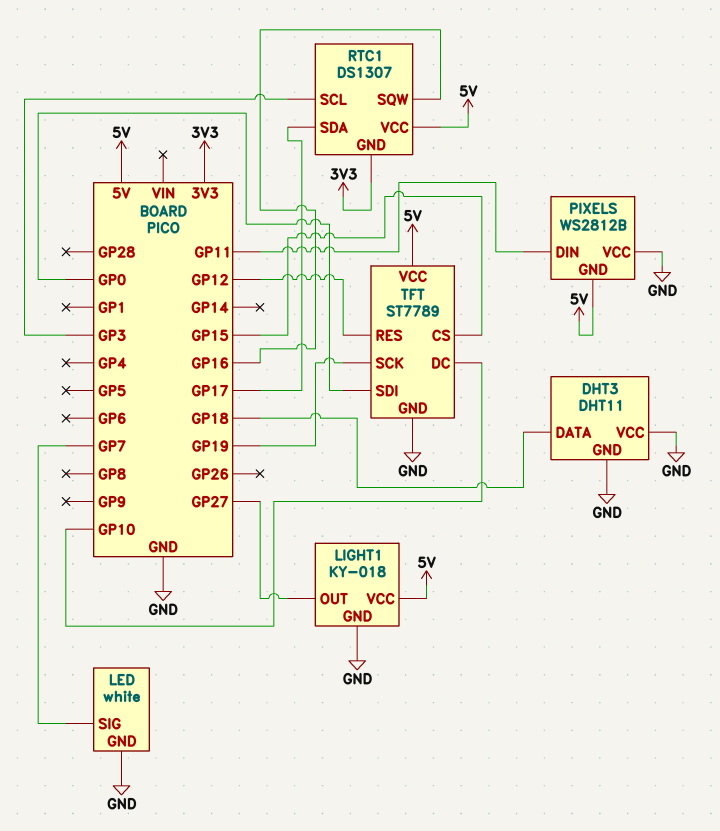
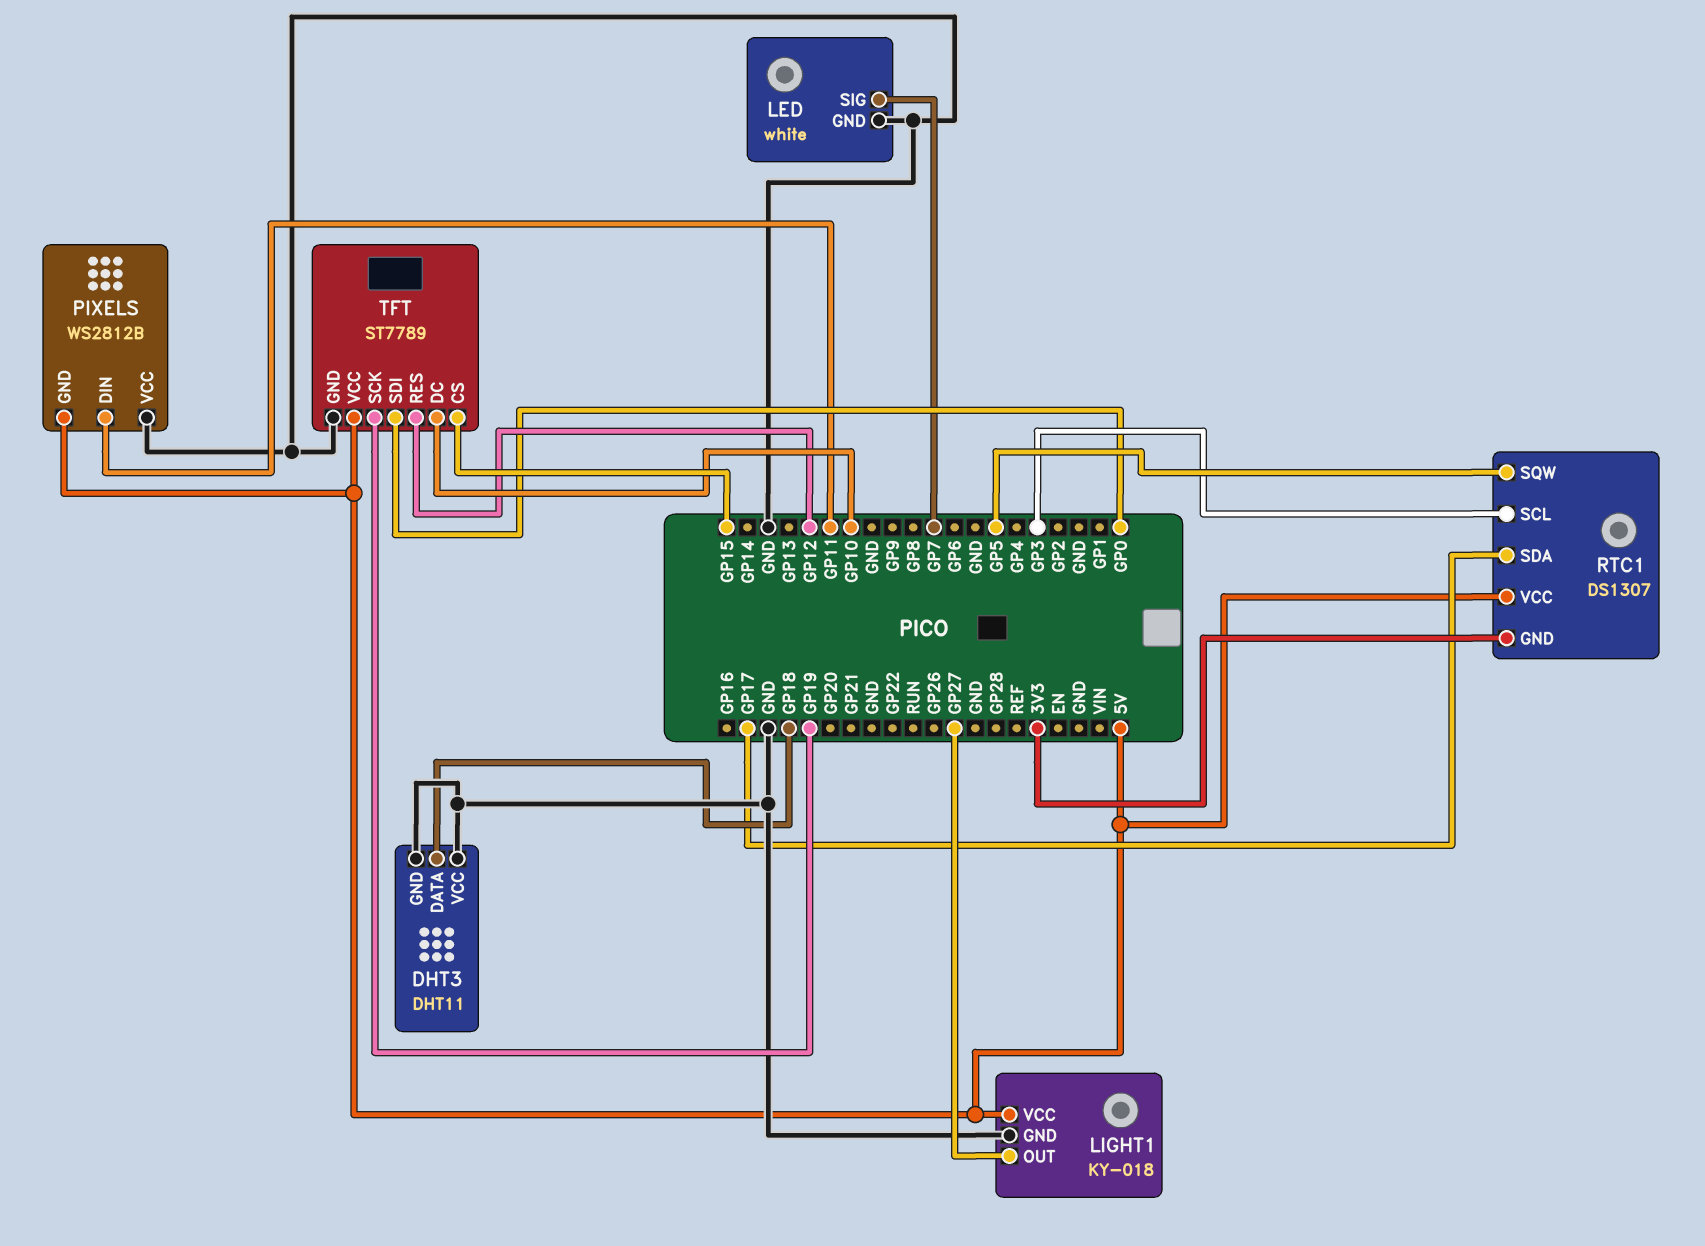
RTC1 pin SQW: GP16 -> GP5

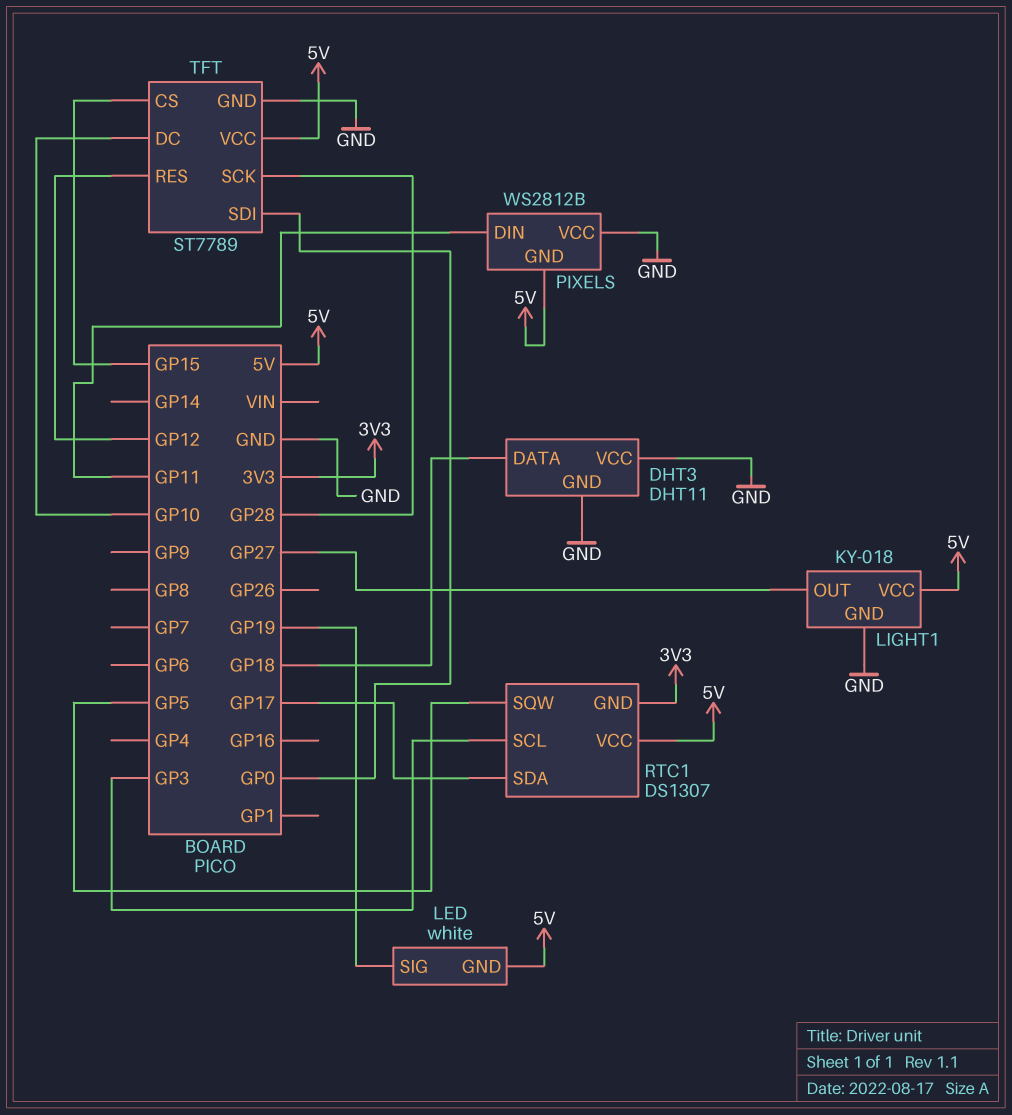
LED pin GND: GND -> 5V
LED pin SIG: GP7 -> GP19
TFT pin SCK: GP19 -> GP28

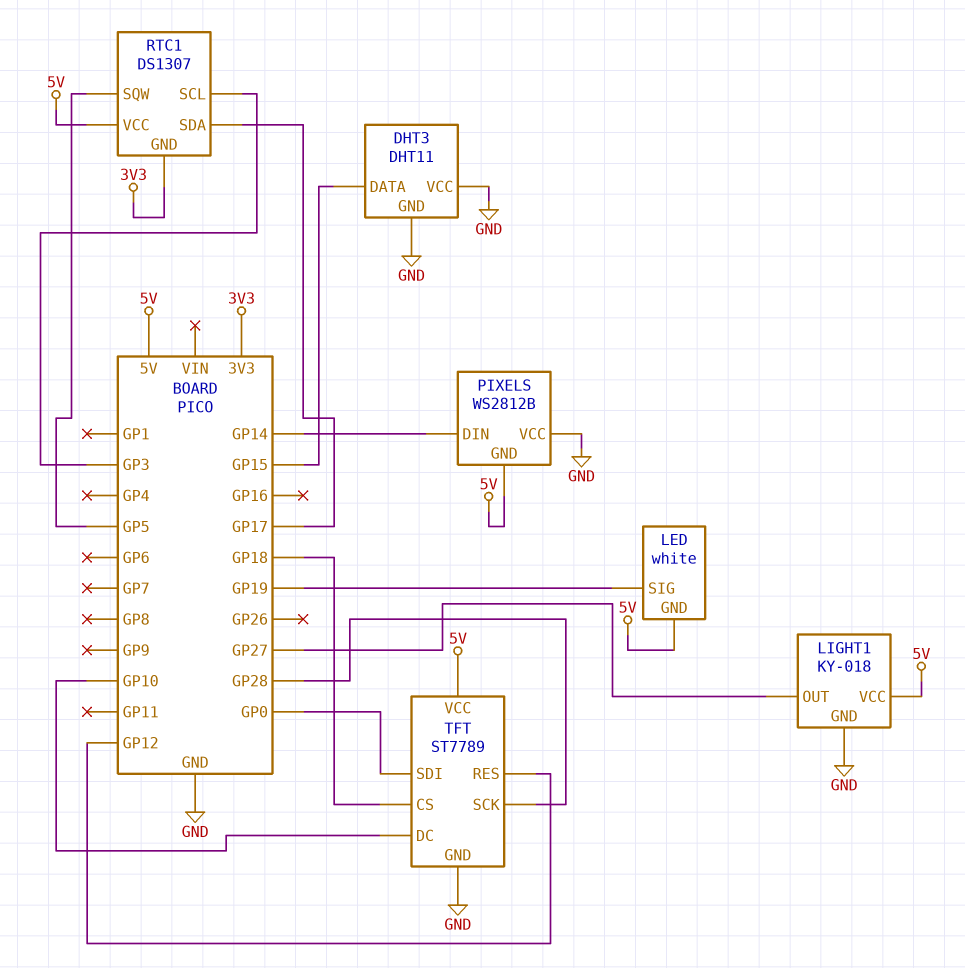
DHT3 pin DATA: GP18 -> GP15
PIXELS pin DIN: GP11 -> GP14
TFT pin CS: GP15 -> GP18

